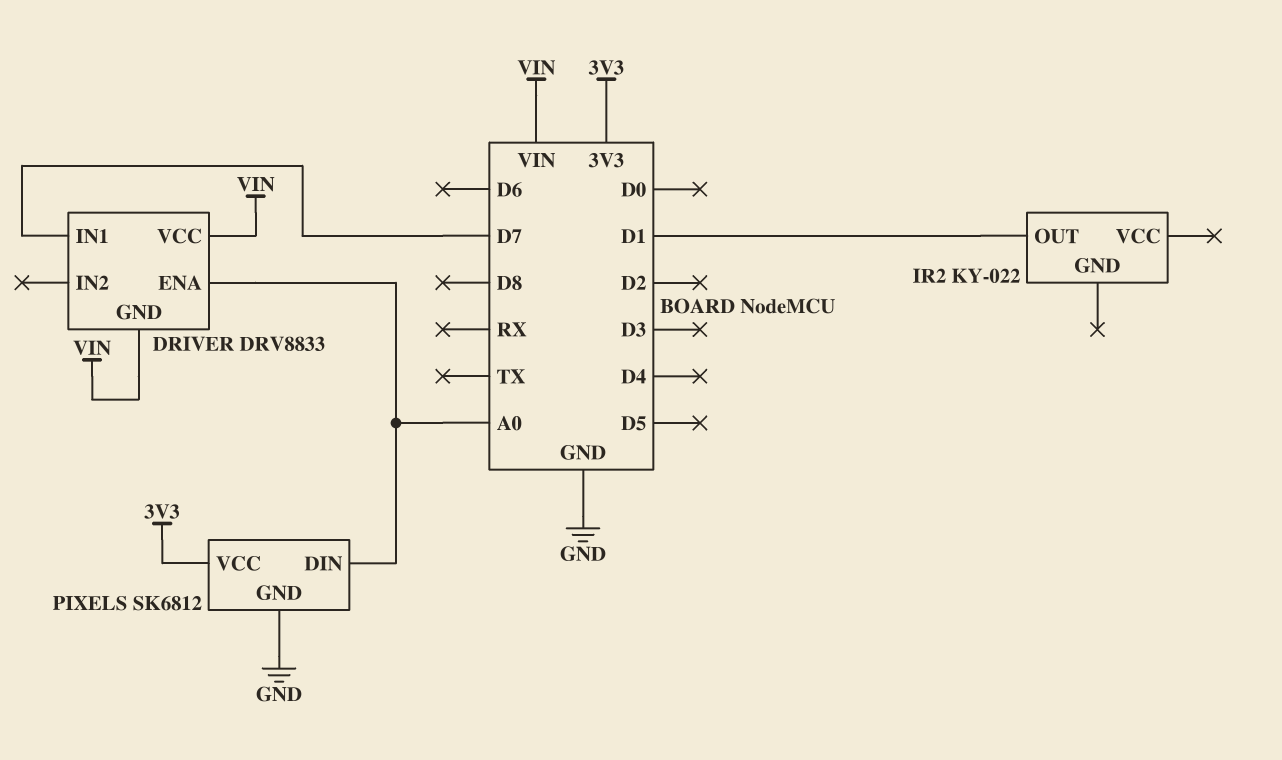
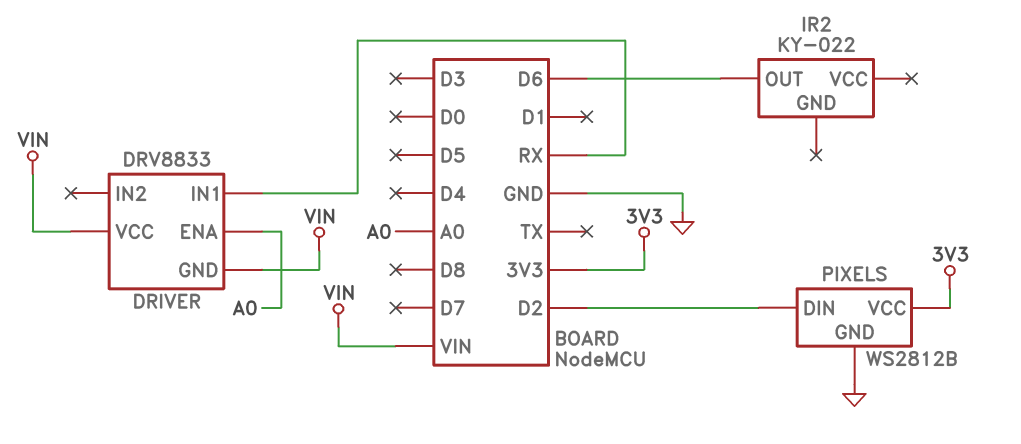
DRIVER pin IN1: D7 -> RX
IR2 pin OUT: D1 -> D6
PIXELS: SK6812 -> WS2812B
PIXELS pin DIN: A0 -> D2

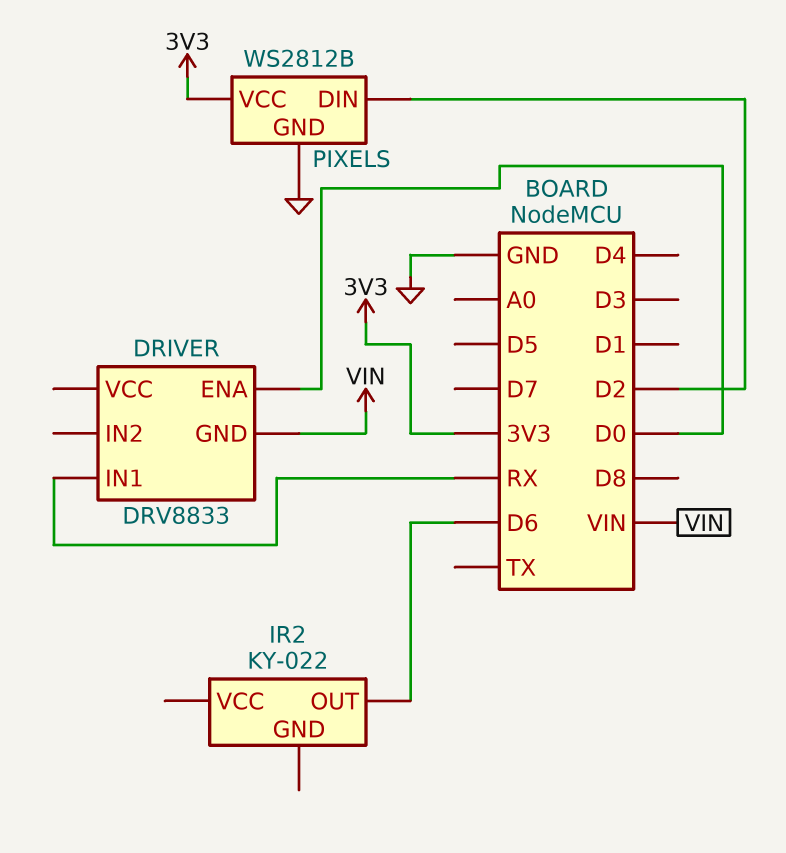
DRIVER pin ENA: A0 -> D0
DRIVER pin VCC: VIN -> none

